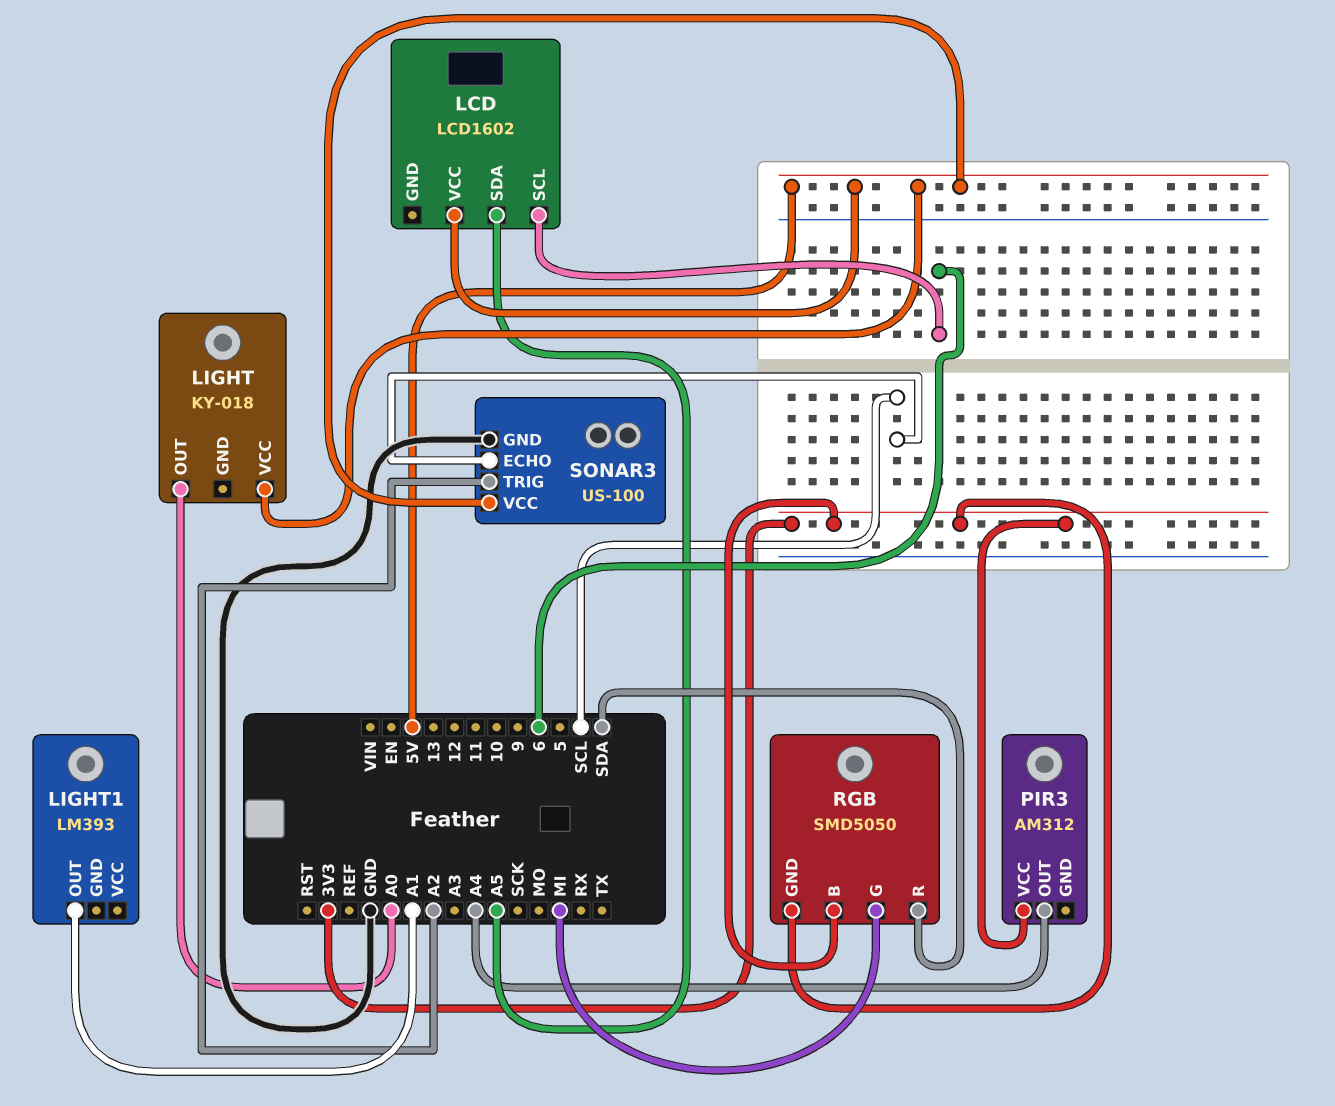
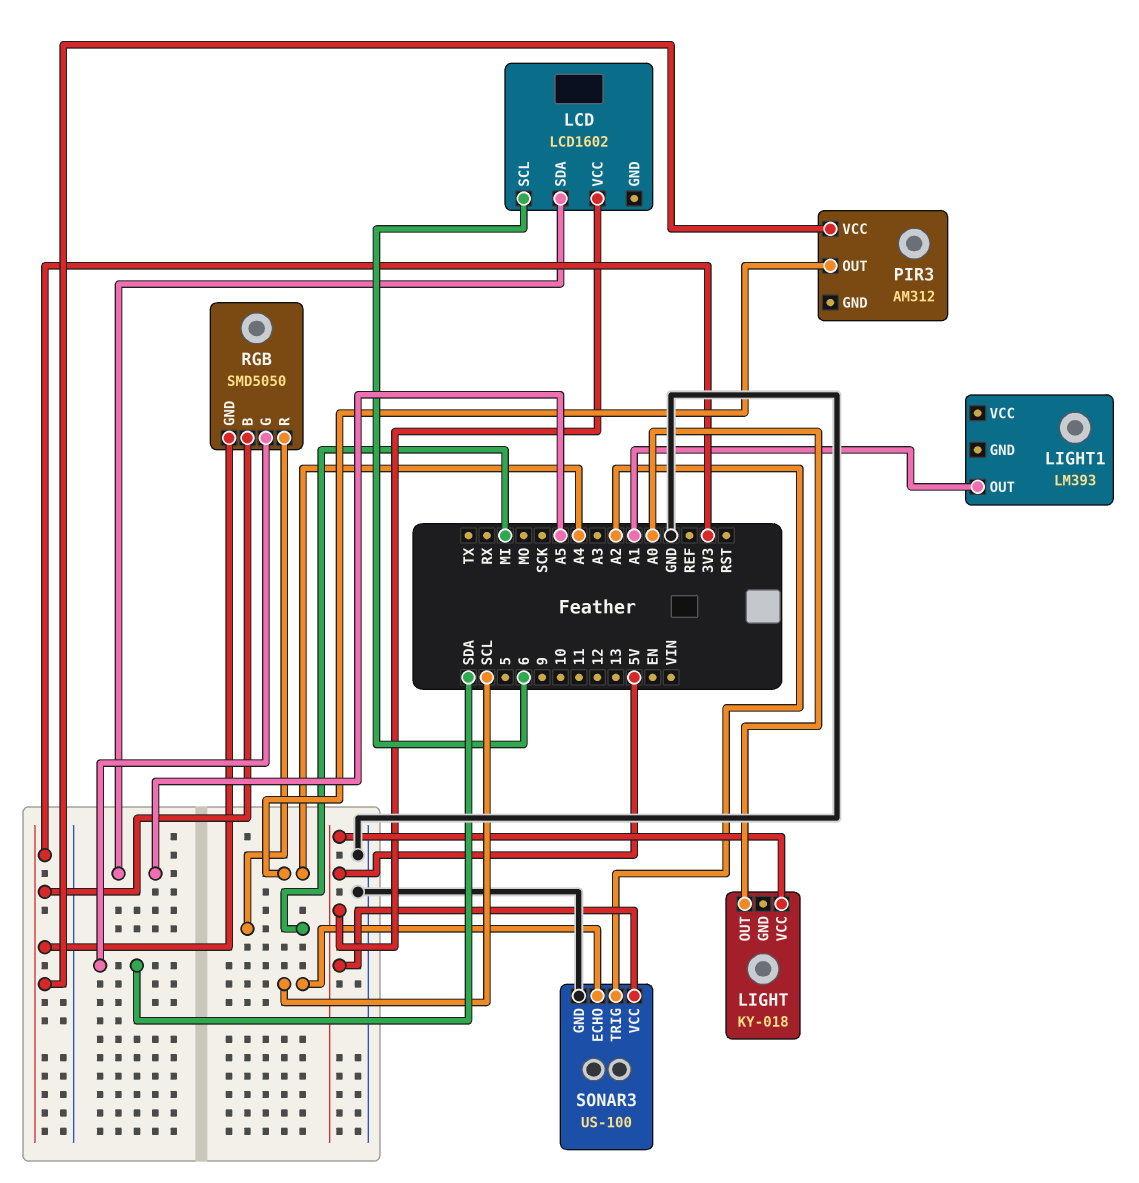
RGB pin G: MI -> SDA
RGB pin R: SDA -> MI

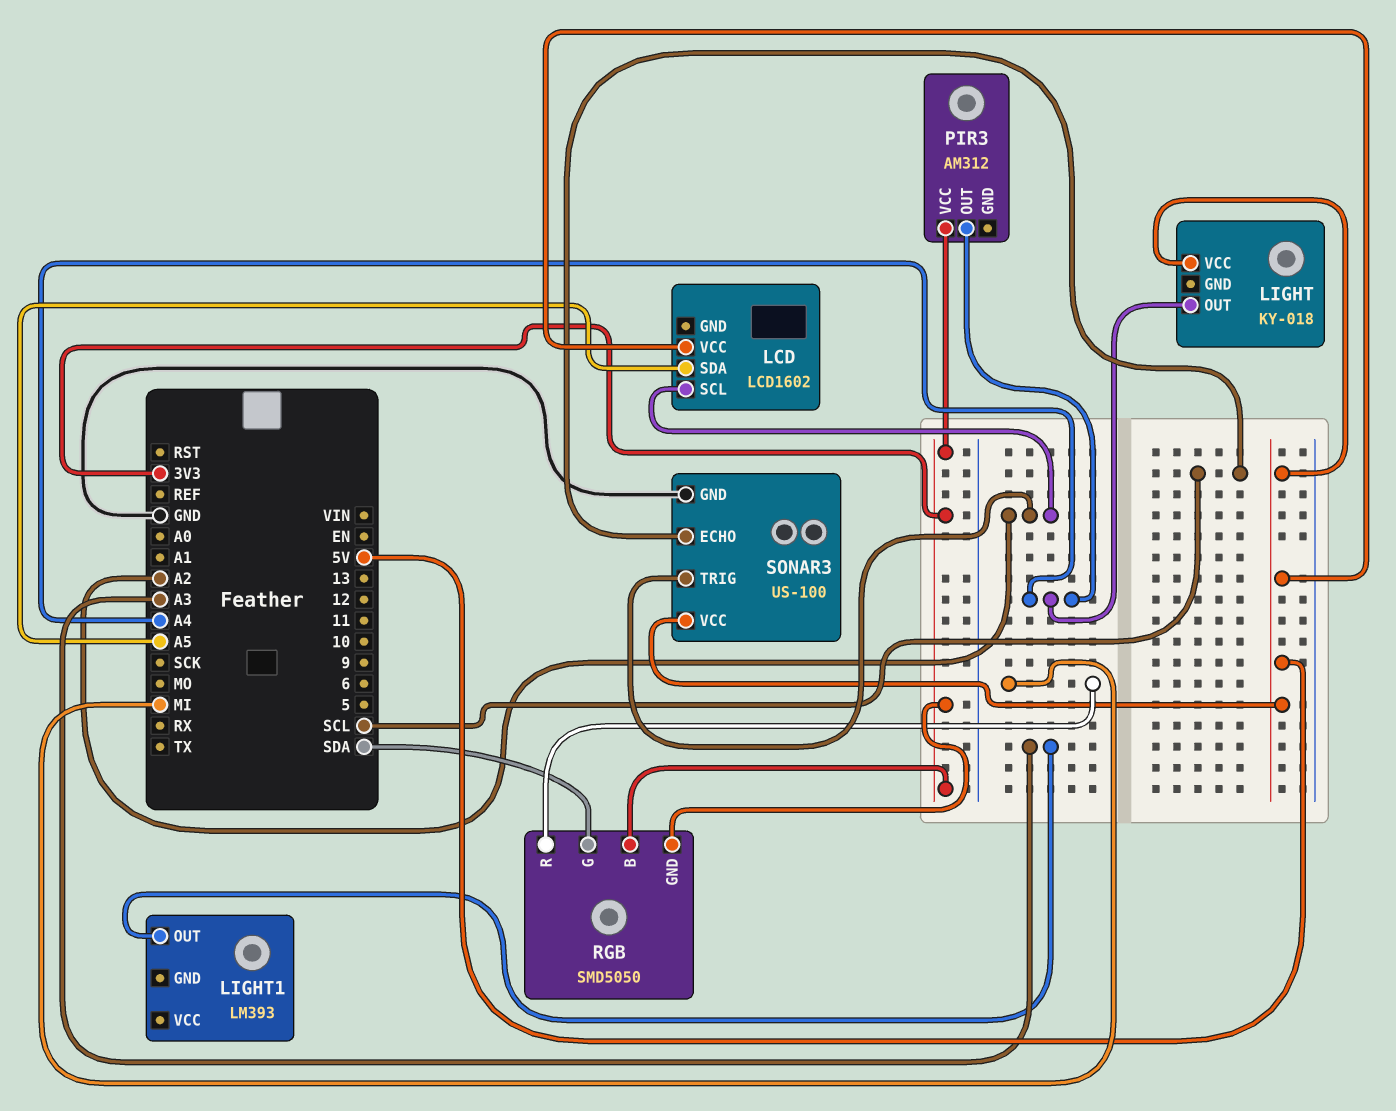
LCD pin SCL: 6 -> A2
LIGHT pin OUT: A0 -> A4
LIGHT1 pin OUT: A1 -> A3

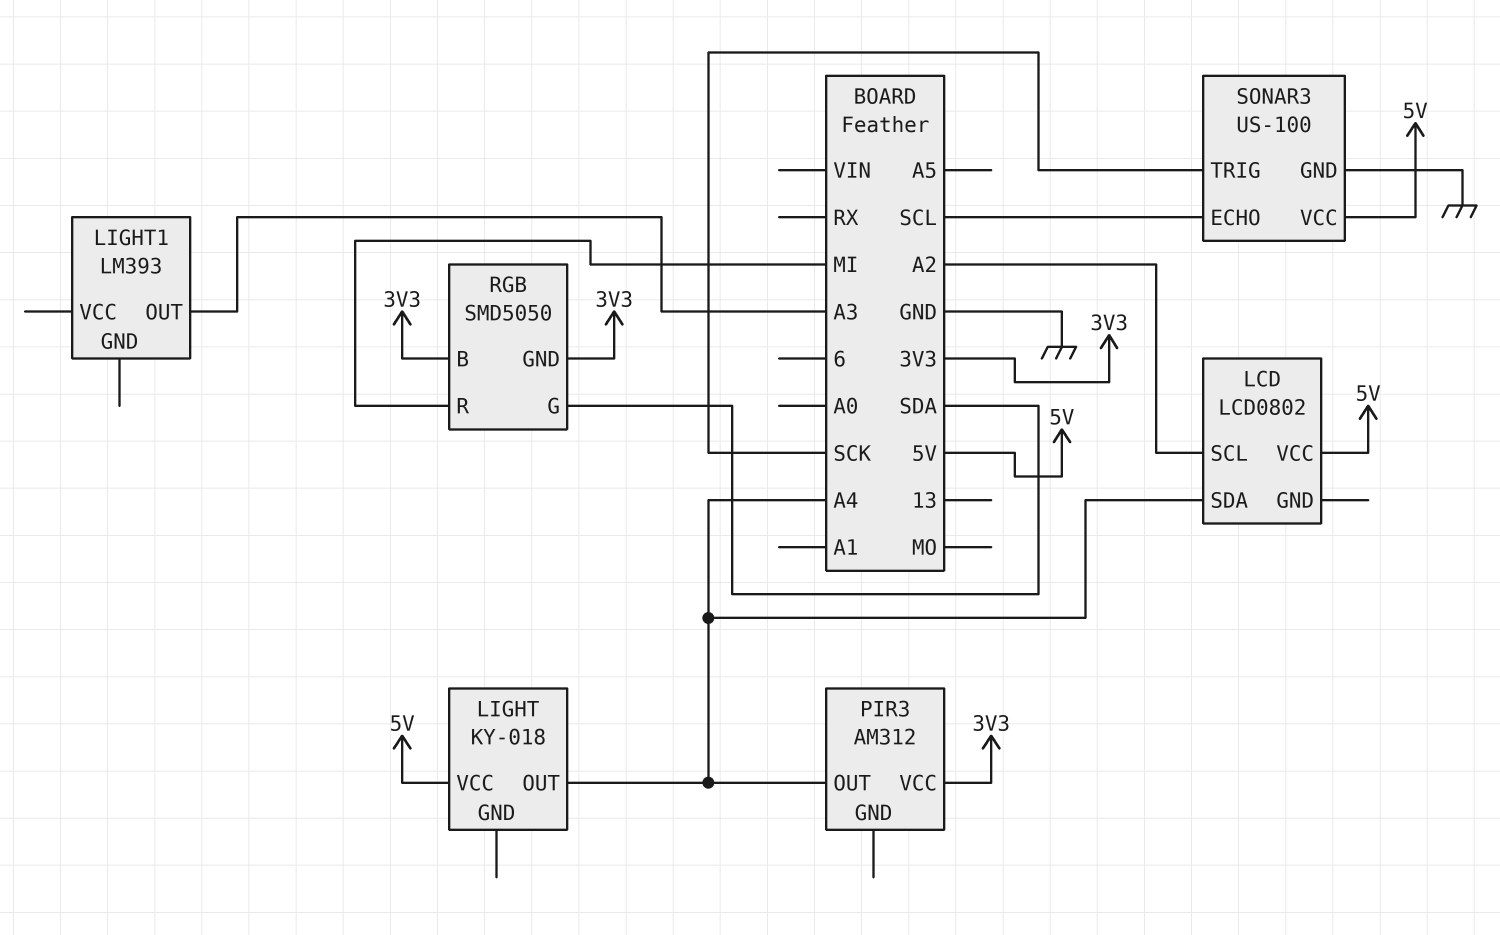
LCD: LCD1602 -> LCD0802
LCD pin SDA: A5 -> A4
SONAR3 pin TRIG: A2 -> SCK

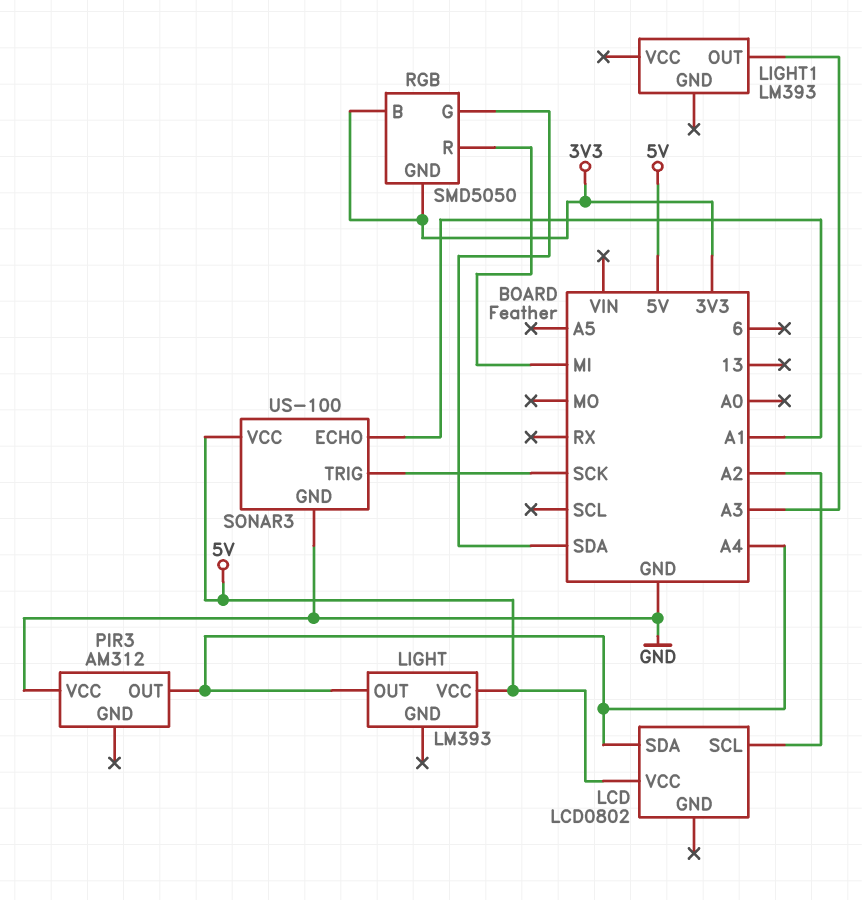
LIGHT: KY-018 -> LM393
PIR3 pin VCC: 3V3 -> GND
SONAR3 pin ECHO: SCL -> A1

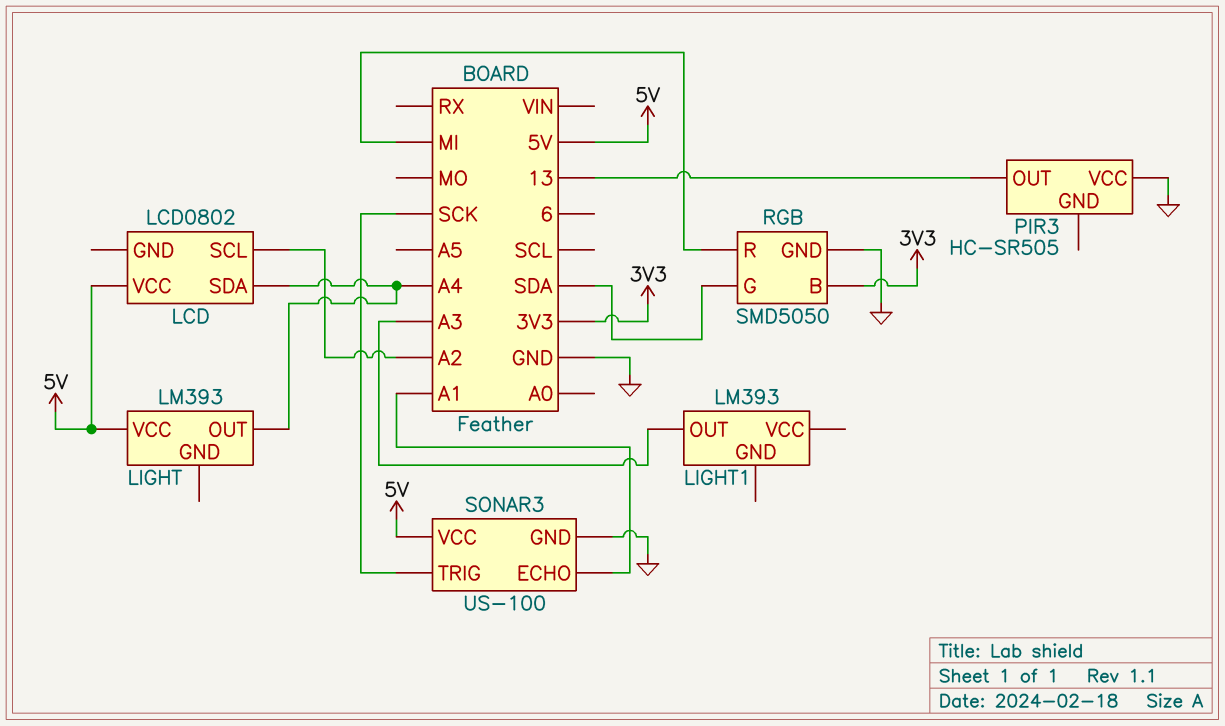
PIR3: AM312 -> HC-SR505
PIR3 pin OUT: A4 -> 13
RGB pin GND: 3V3 -> GND

